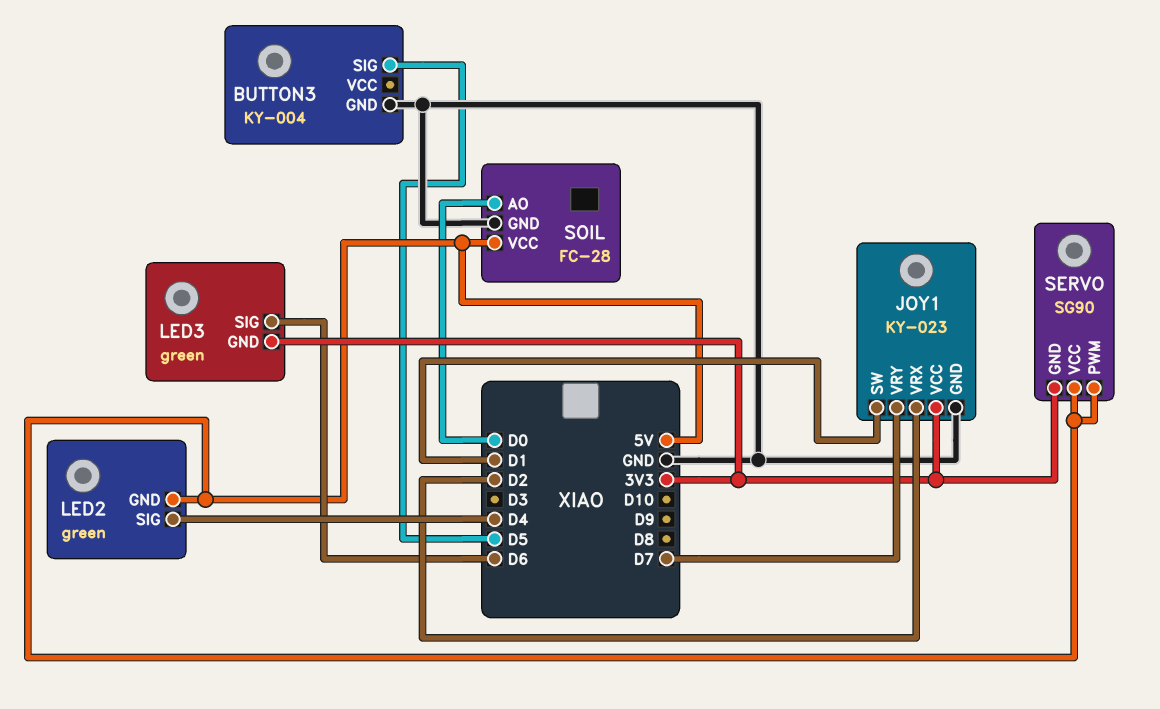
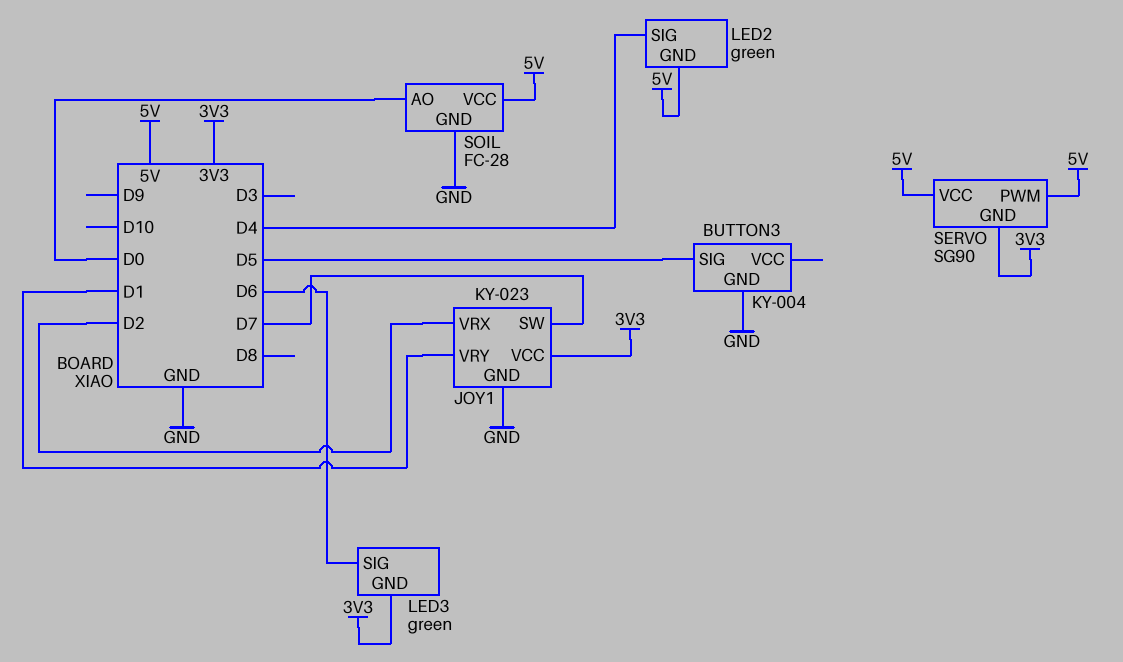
JOY1 pin SW: D1 -> D7
JOY1 pin VRY: D7 -> D1

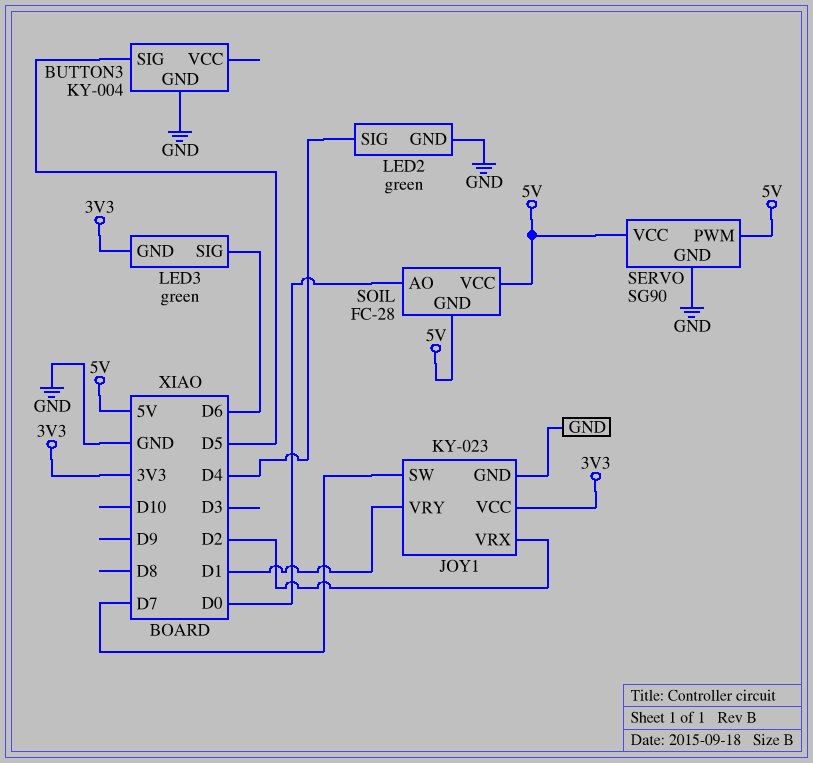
LED2 pin GND: 5V -> GND
SERVO pin GND: 3V3 -> GND
SOIL pin GND: GND -> 5V

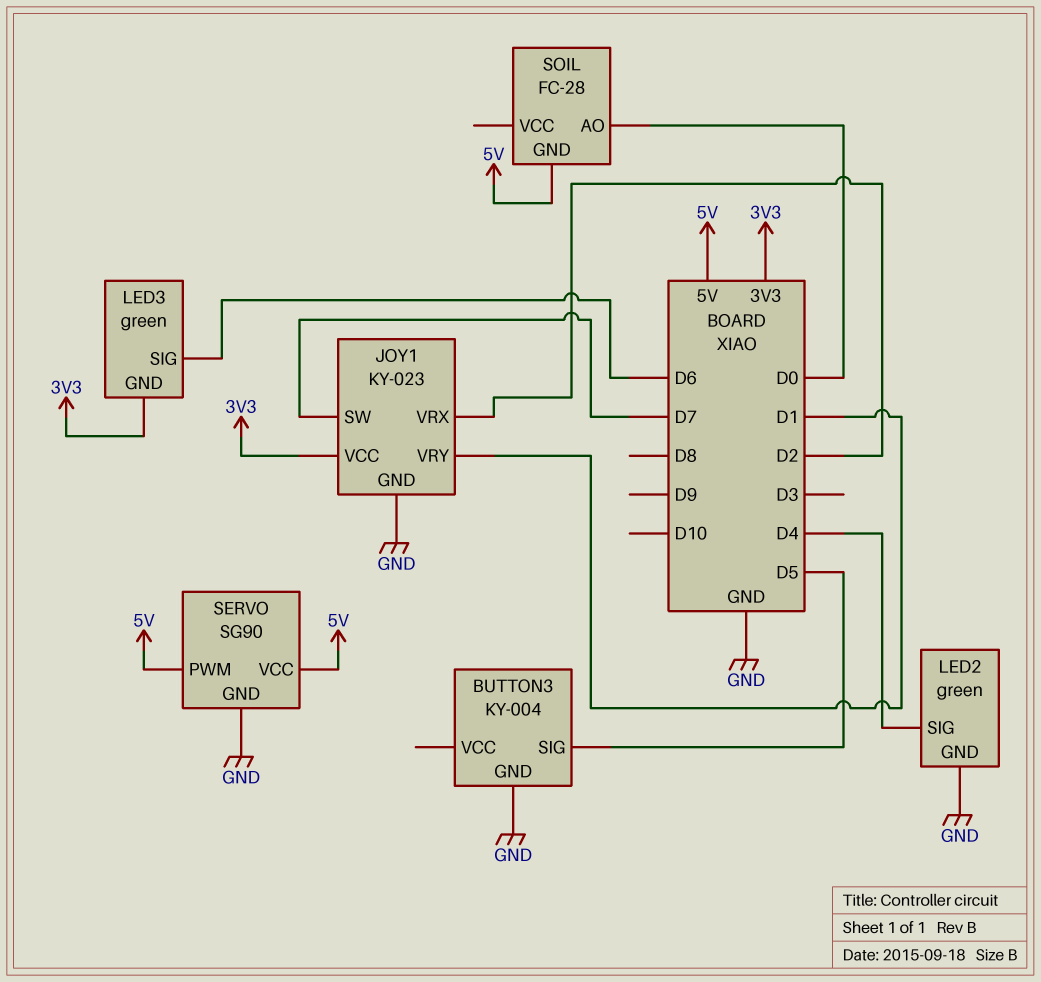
SOIL pin VCC: 5V -> none

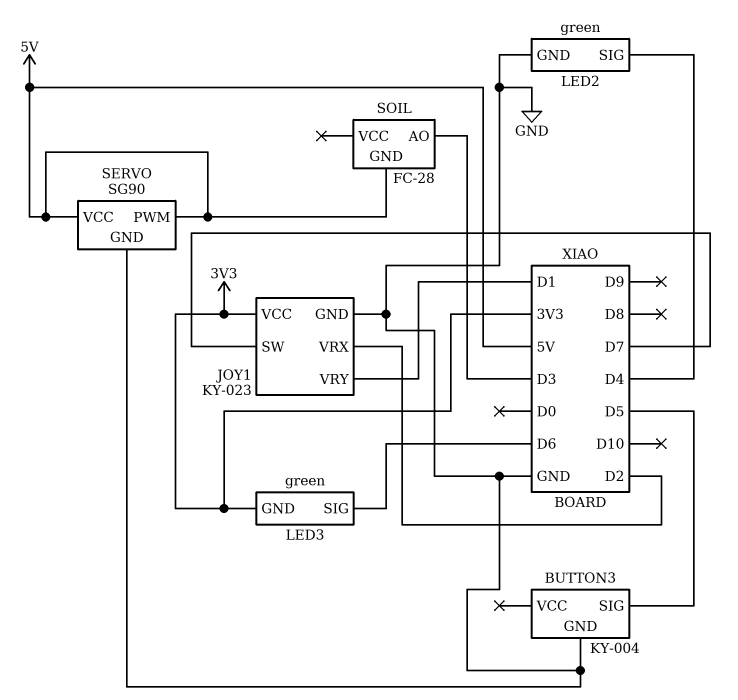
SOIL pin AO: D0 -> D3

